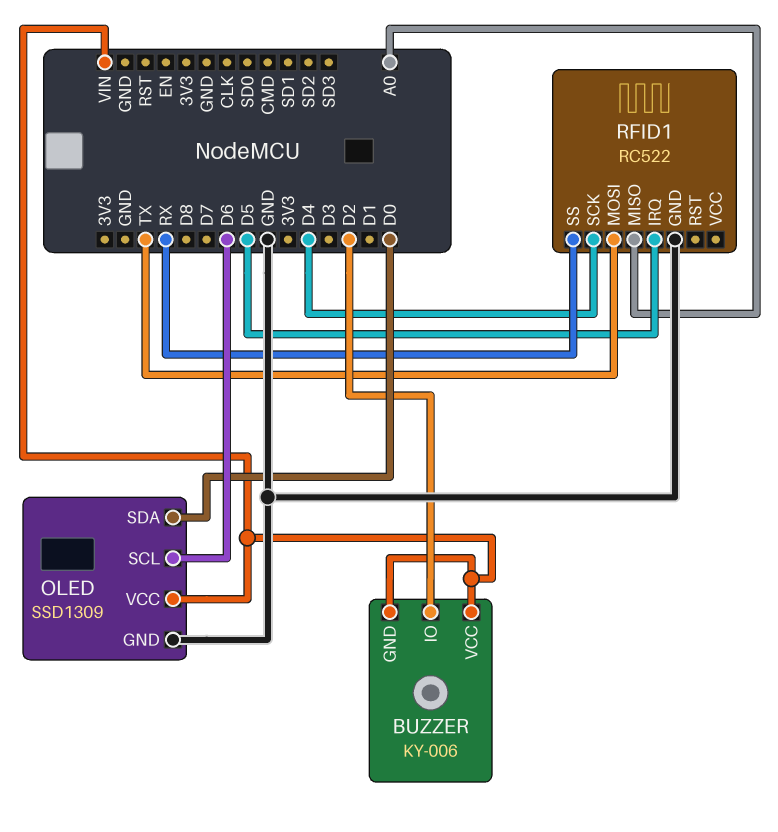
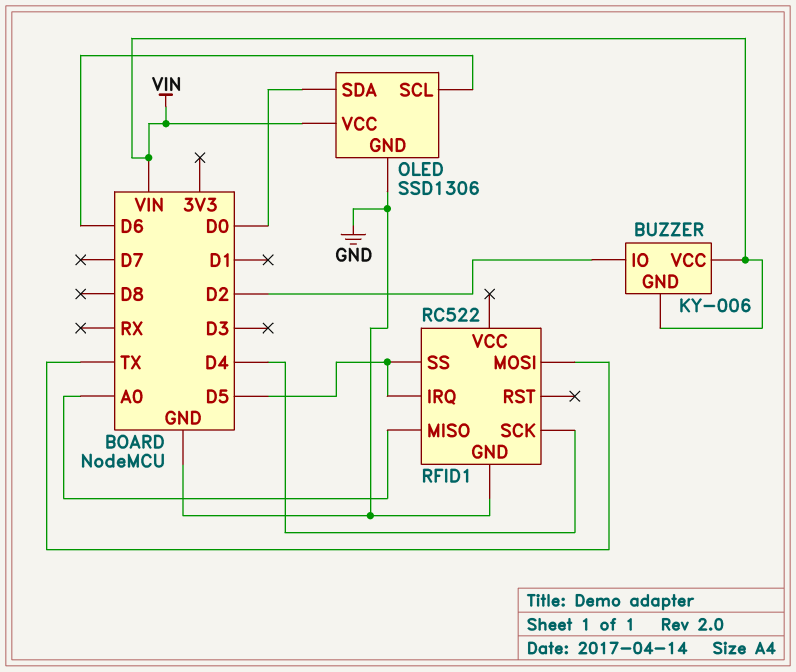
OLED: SSD1309 -> SSD1306
RFID1 pin SS: RX -> D5

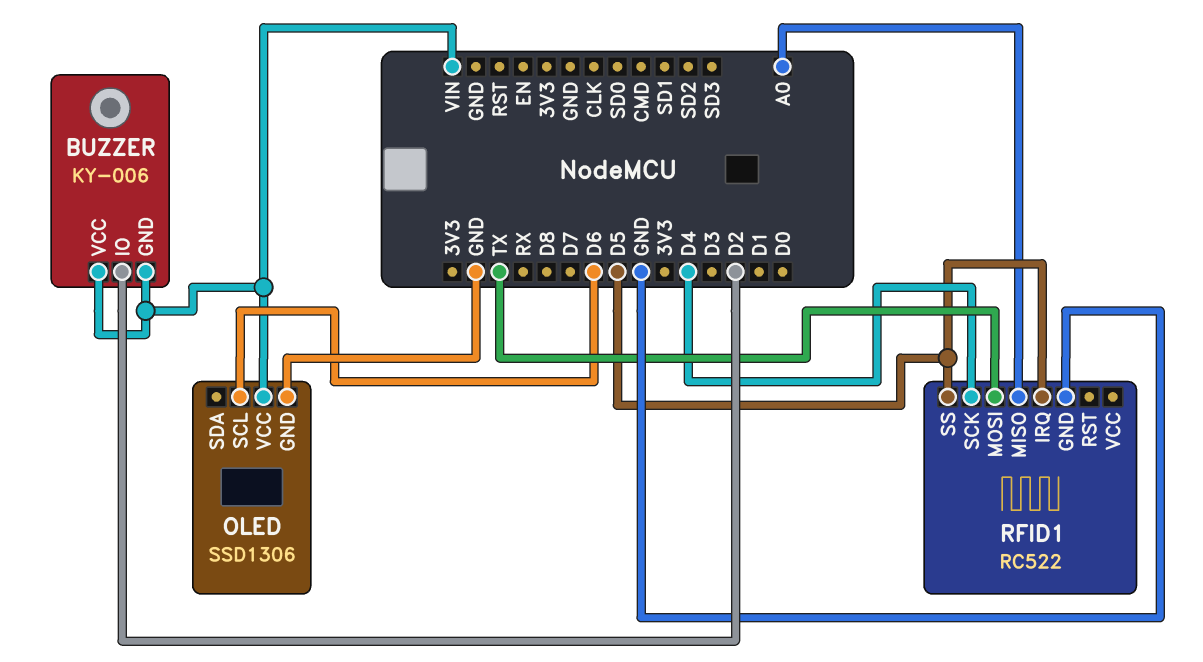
OLED pin SDA: D0 -> none

